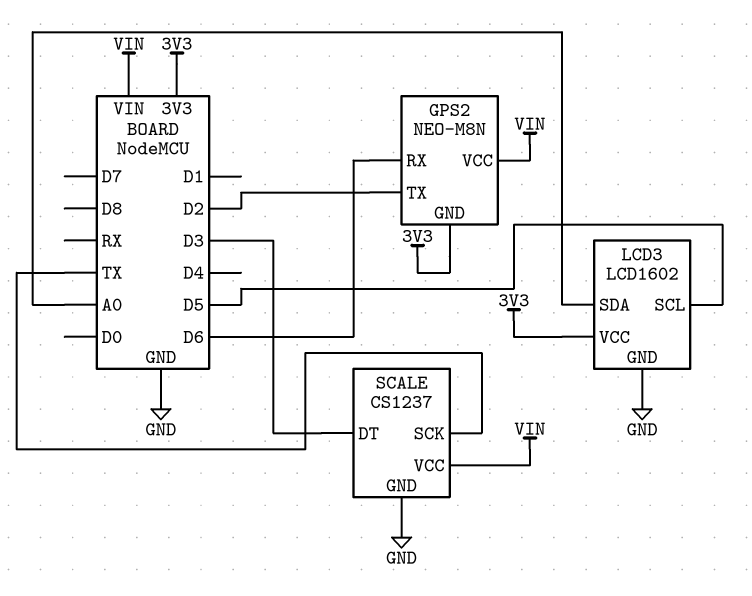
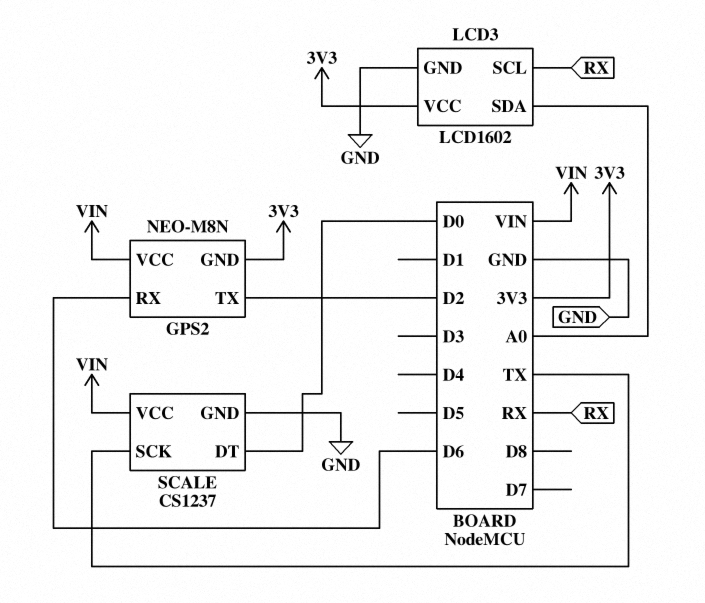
LCD3 pin SCL: D5 -> RX
SCALE pin DT: D3 -> D0

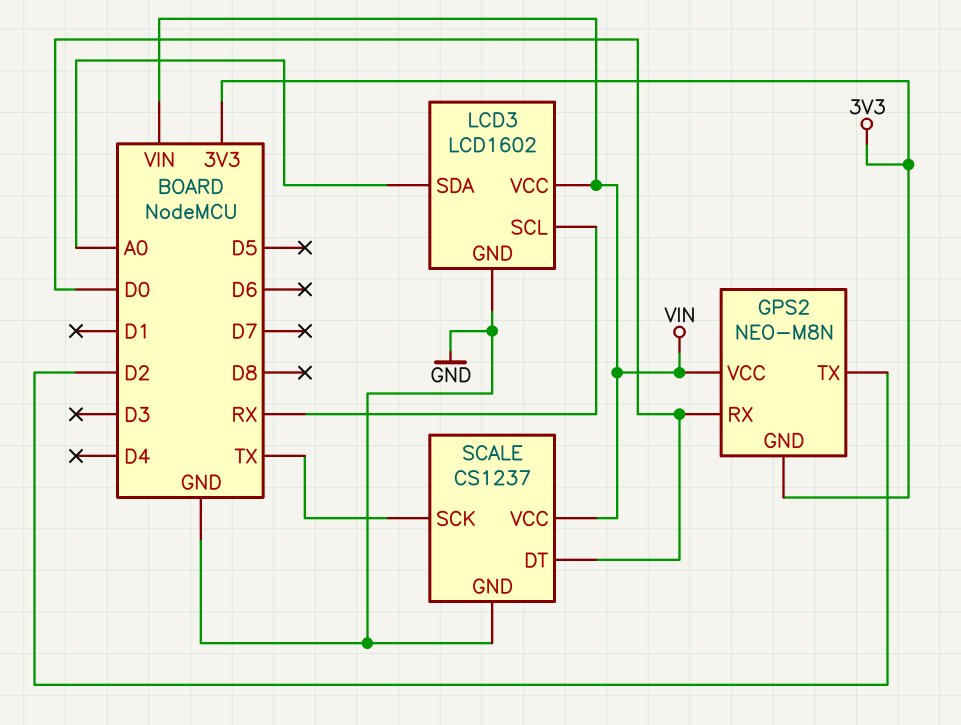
GPS2 pin RX: D6 -> D0
LCD3 pin VCC: 3V3 -> VIN

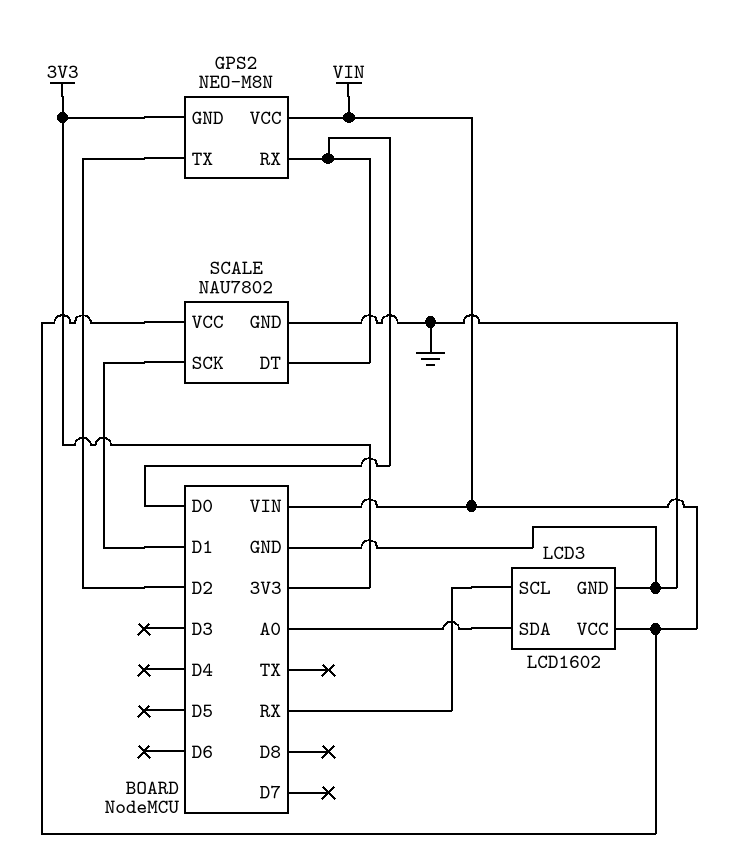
SCALE: CS1237 -> NAU7802
SCALE pin SCK: TX -> D1

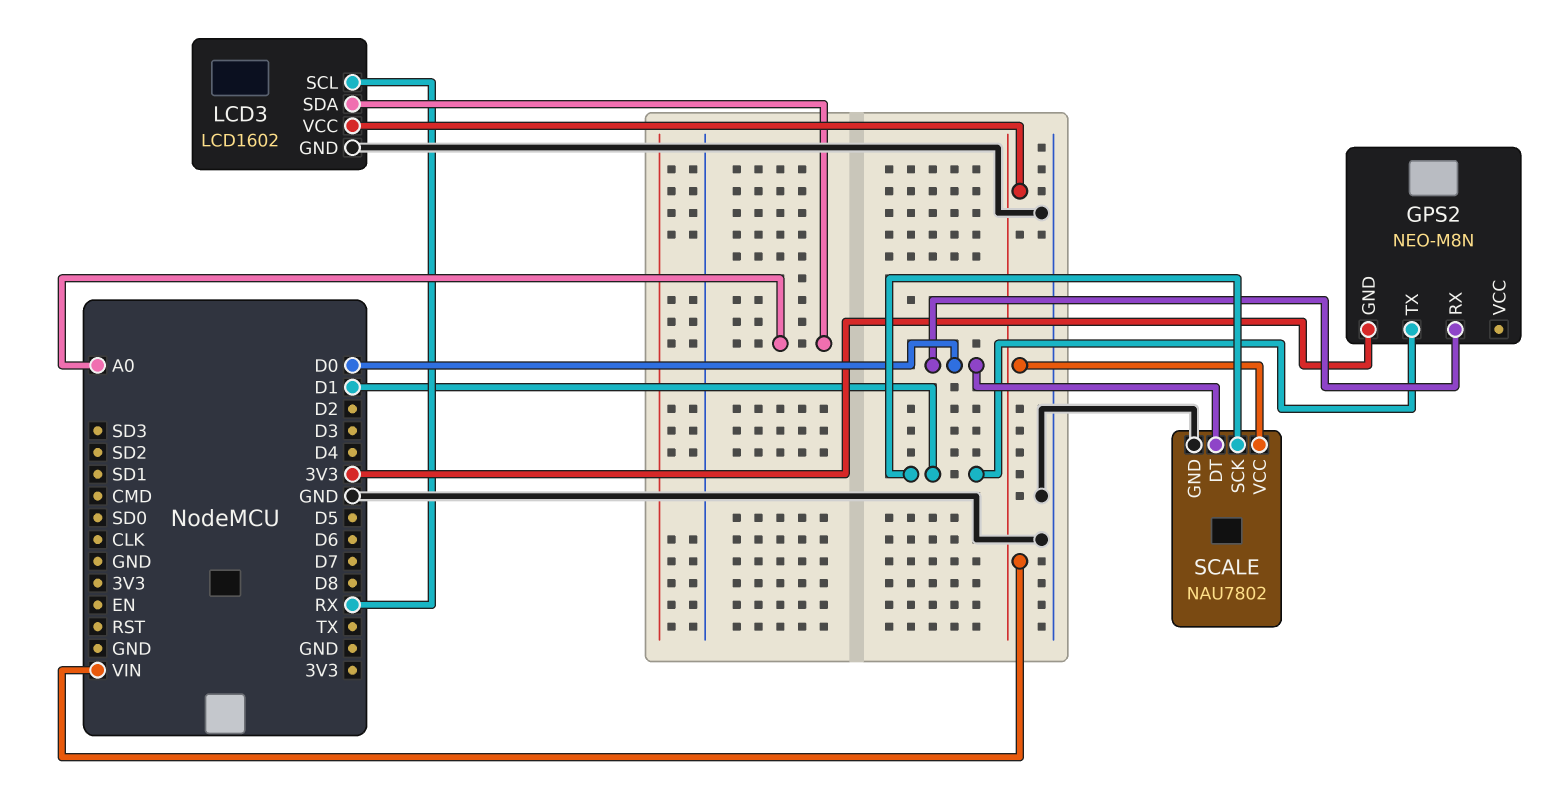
GPS2 pin TX: D2 -> D1
GPS2 pin VCC: VIN -> none

